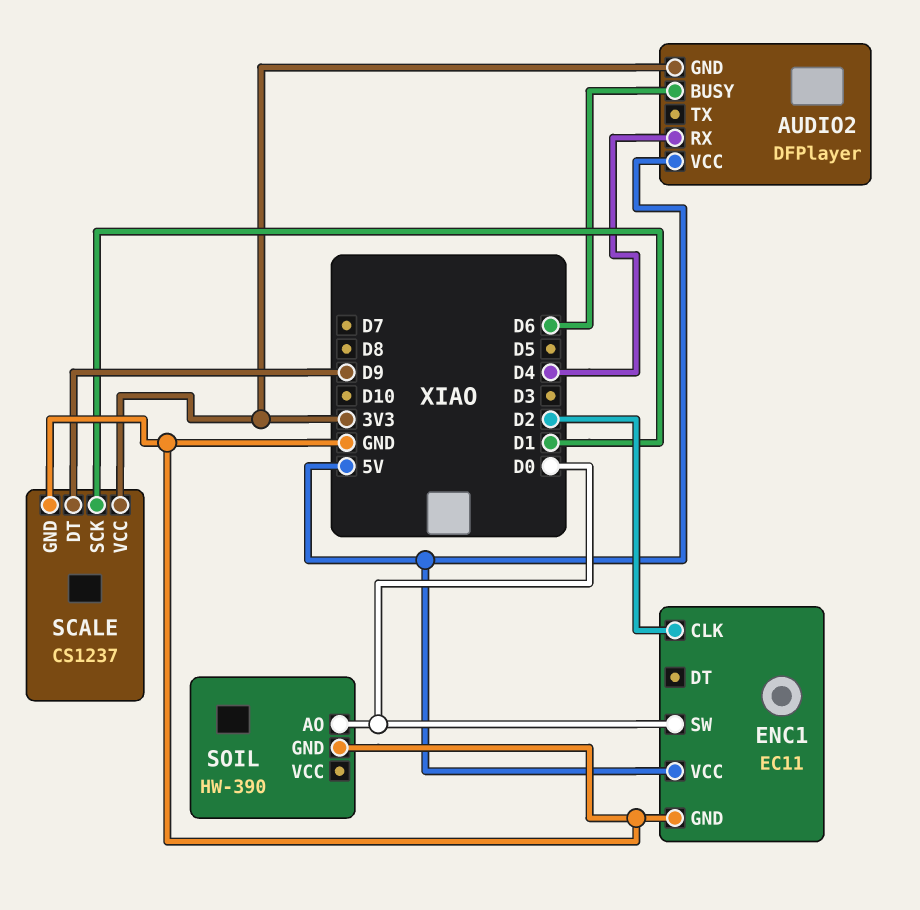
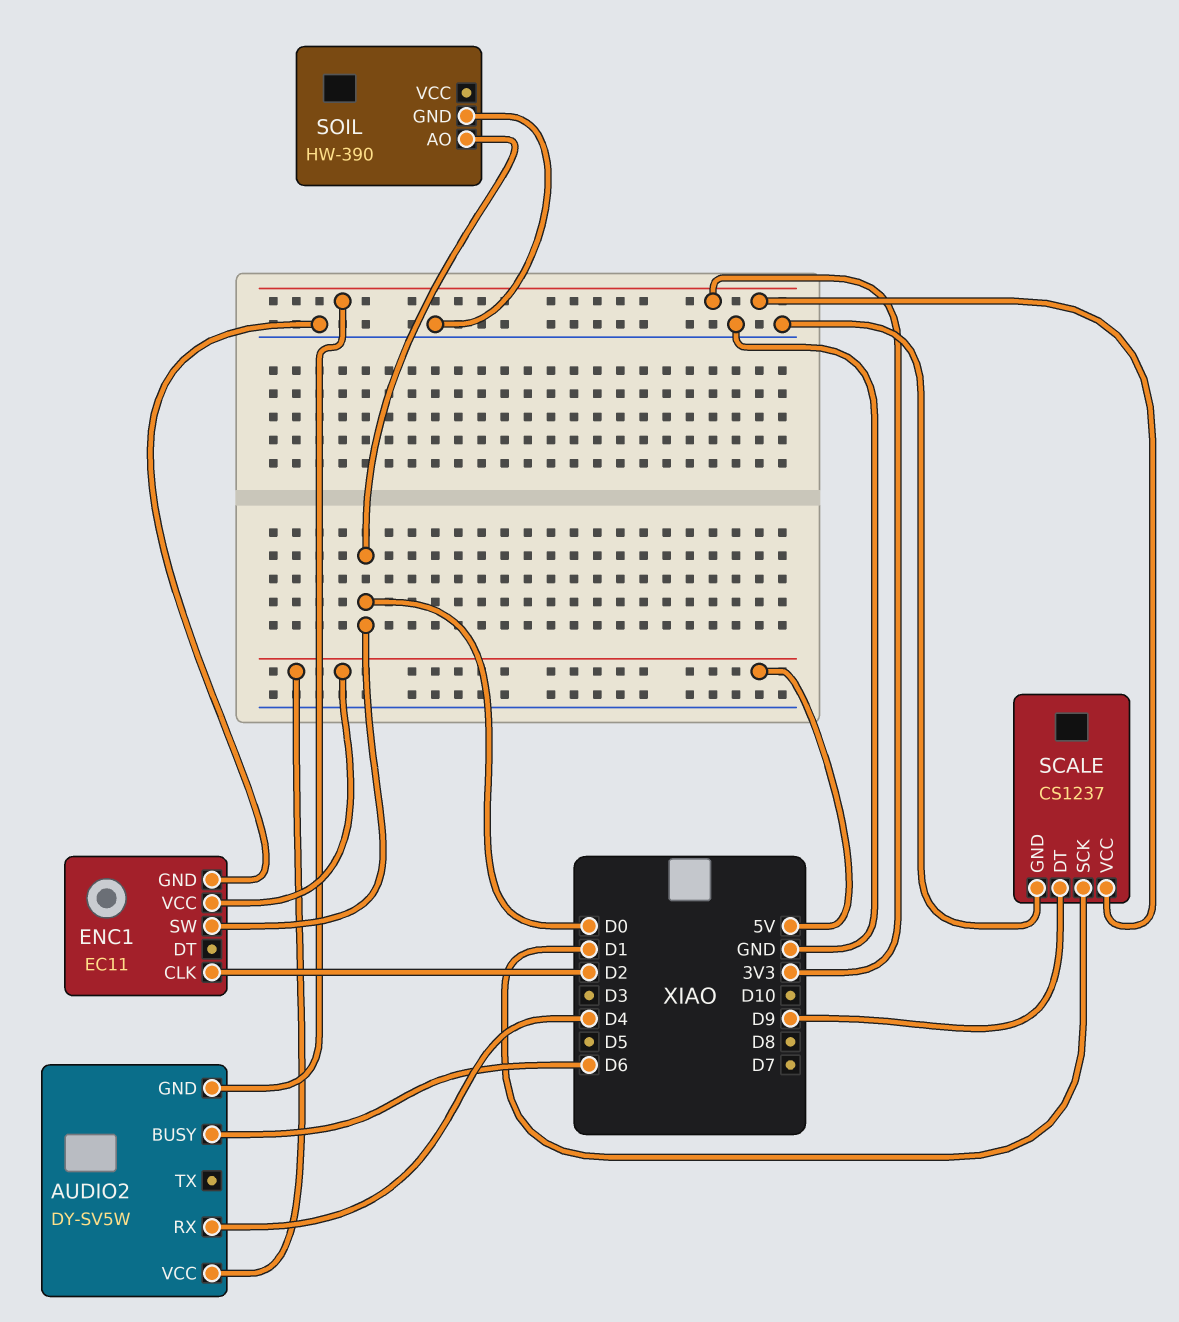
AUDIO2: DFPlayer -> DY-SV5W

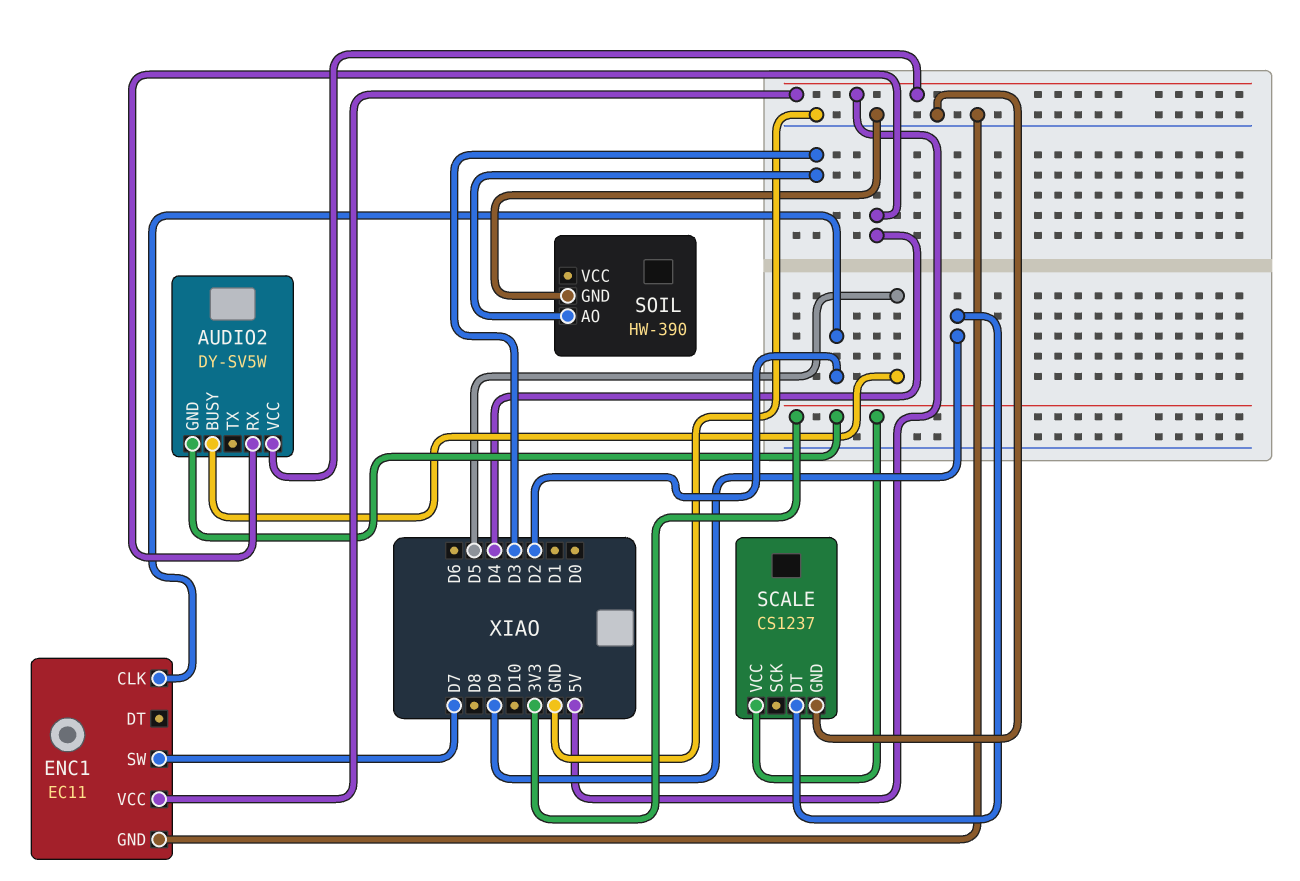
AUDIO2 pin BUSY: D6 -> D5
ENC1 pin SW: D0 -> D7
SCALE pin SCK: D1 -> none
SOIL pin AO: D0 -> D3

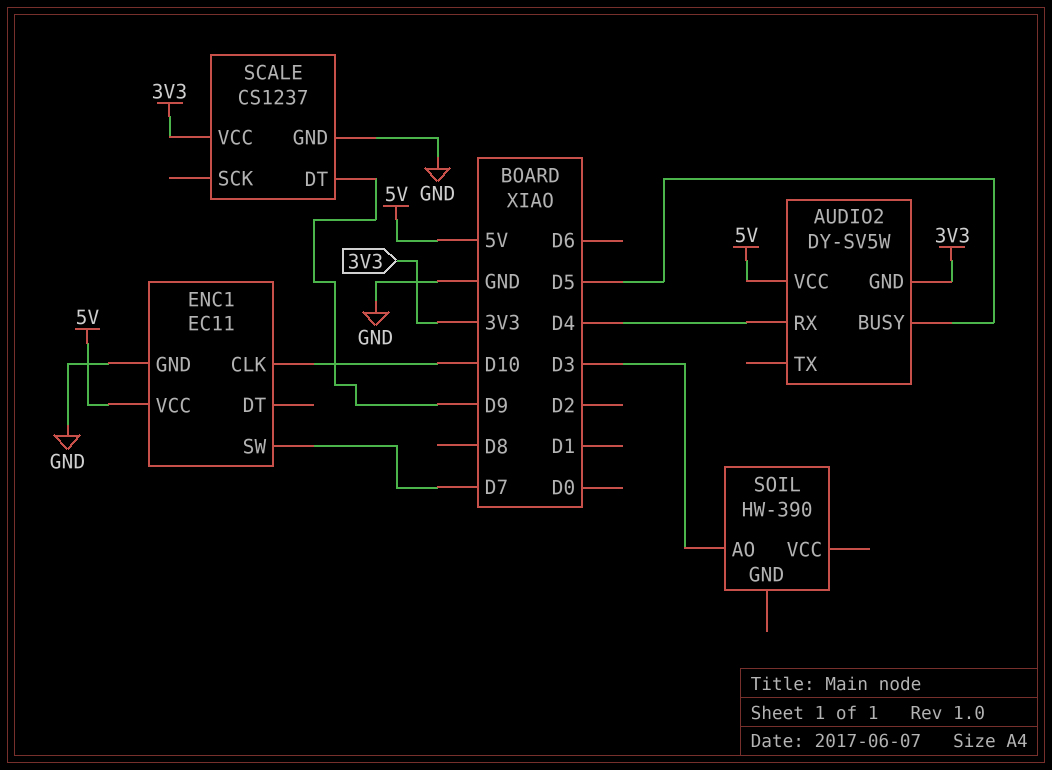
ENC1 pin CLK: D2 -> D10
SOIL pin GND: GND -> none

